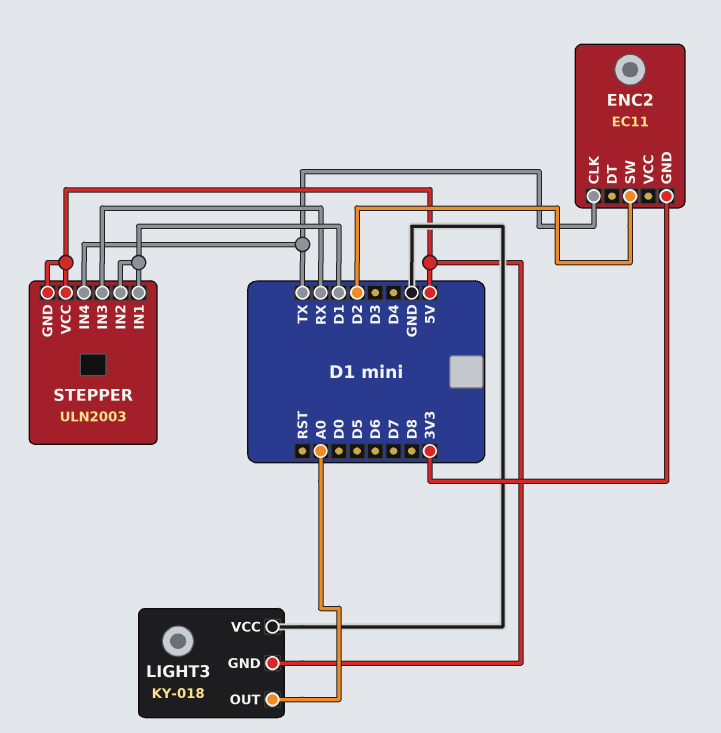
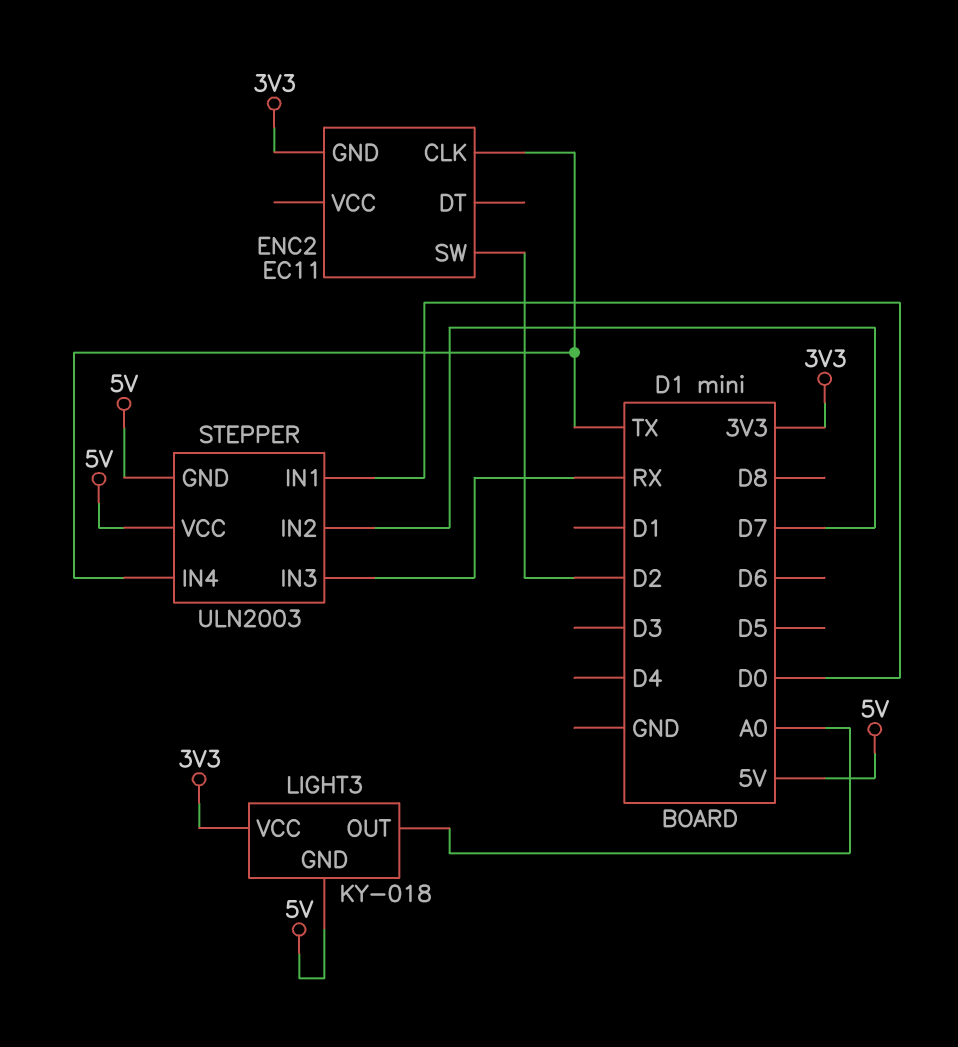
LIGHT3 pin VCC: GND -> 3V3
STEPPER pin IN1: D1 -> D0
STEPPER pin IN2: D1 -> D7

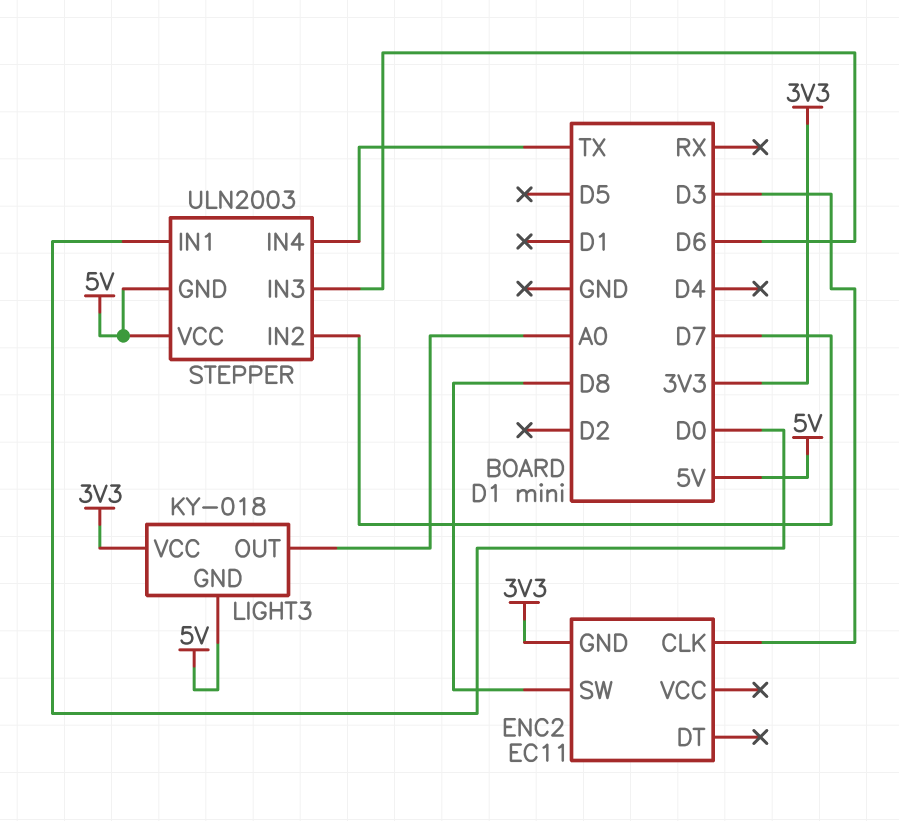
ENC2 pin CLK: TX -> D3
ENC2 pin SW: D2 -> D8
STEPPER pin IN3: RX -> D6

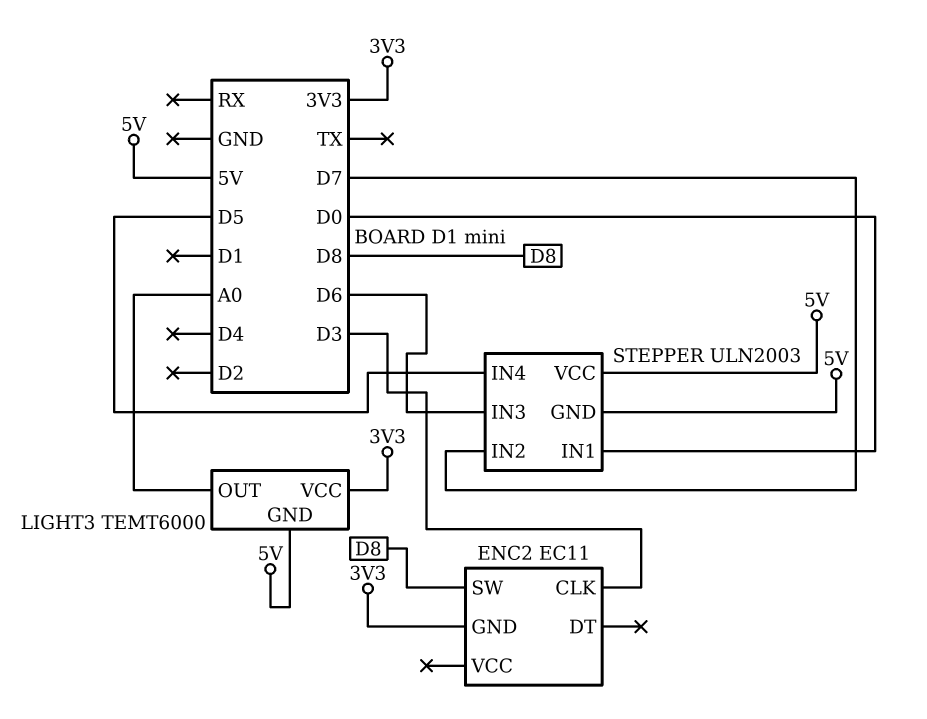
LIGHT3: KY-018 -> TEMT6000
STEPPER pin IN4: TX -> D5

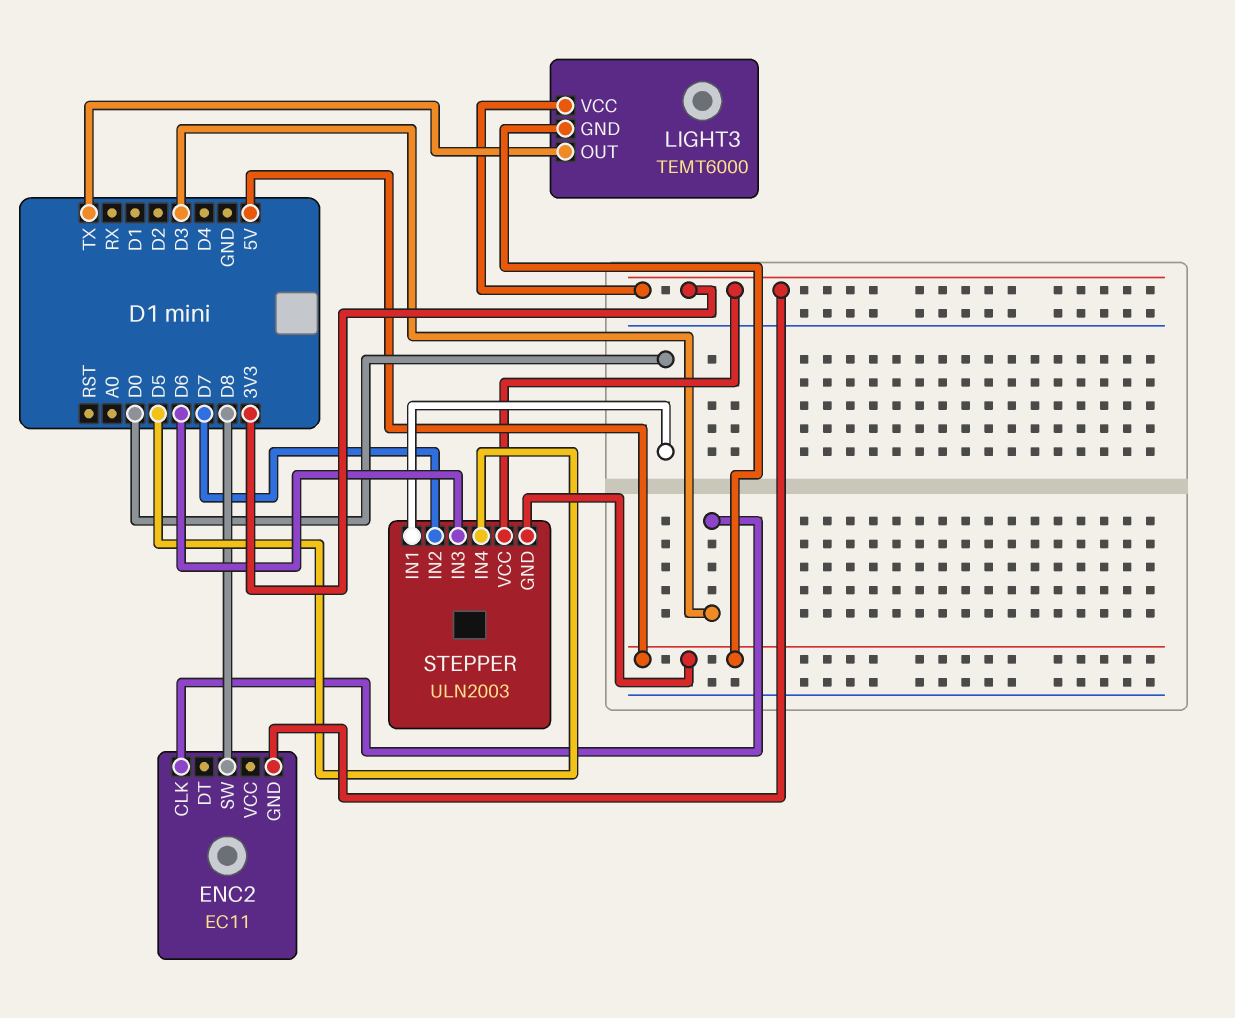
LIGHT3 pin OUT: A0 -> TX
STEPPER pin VCC: 5V -> 3V3

